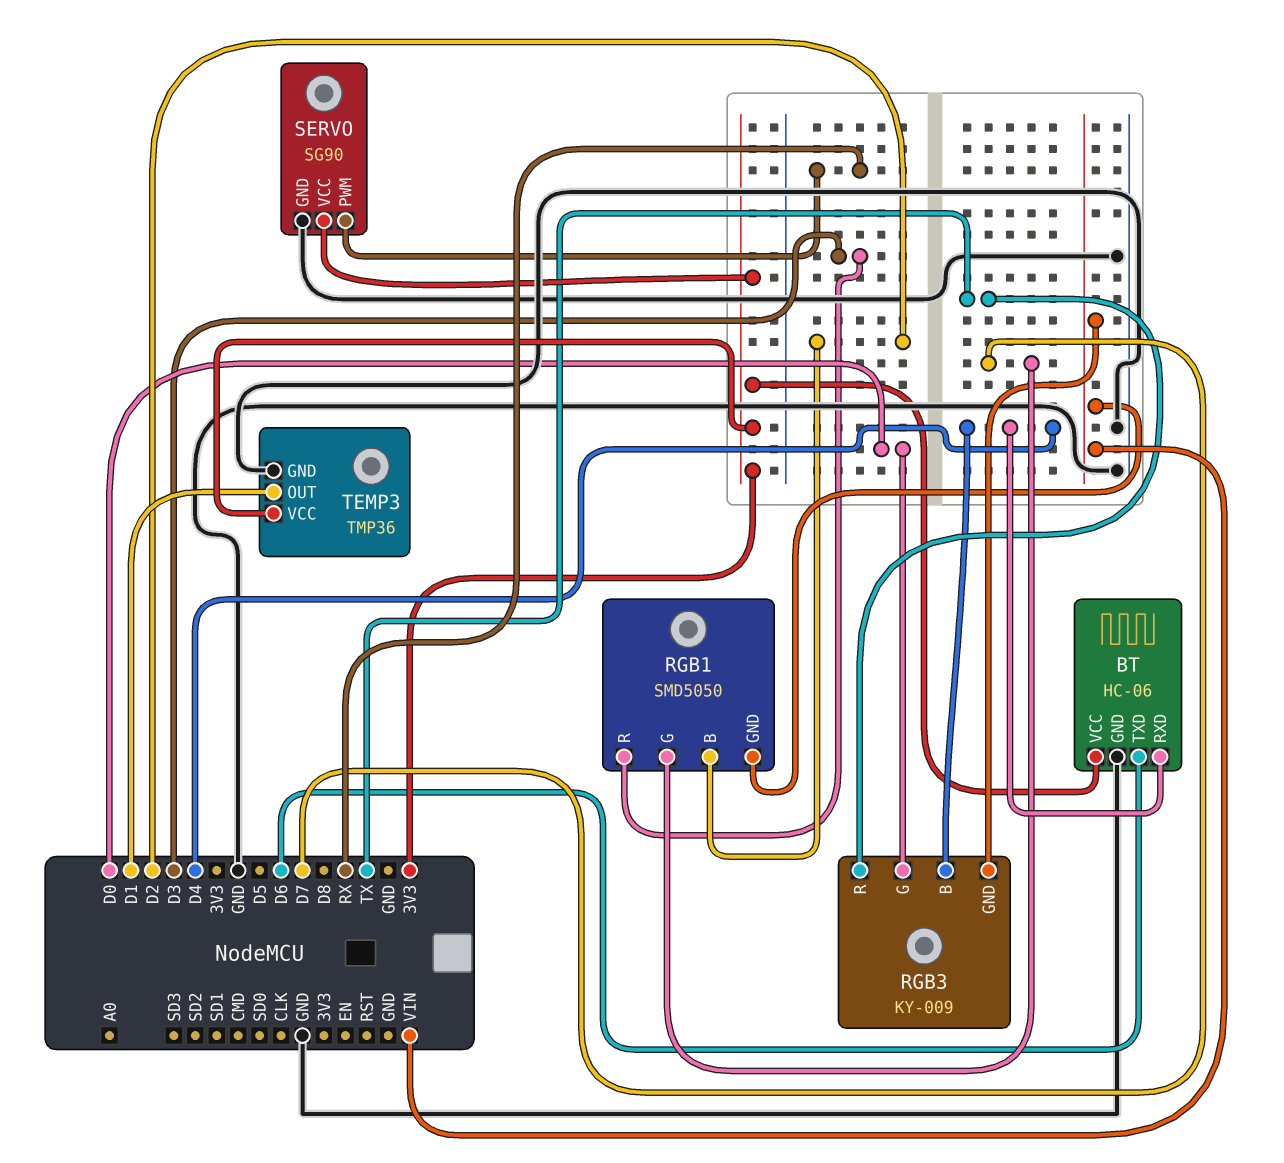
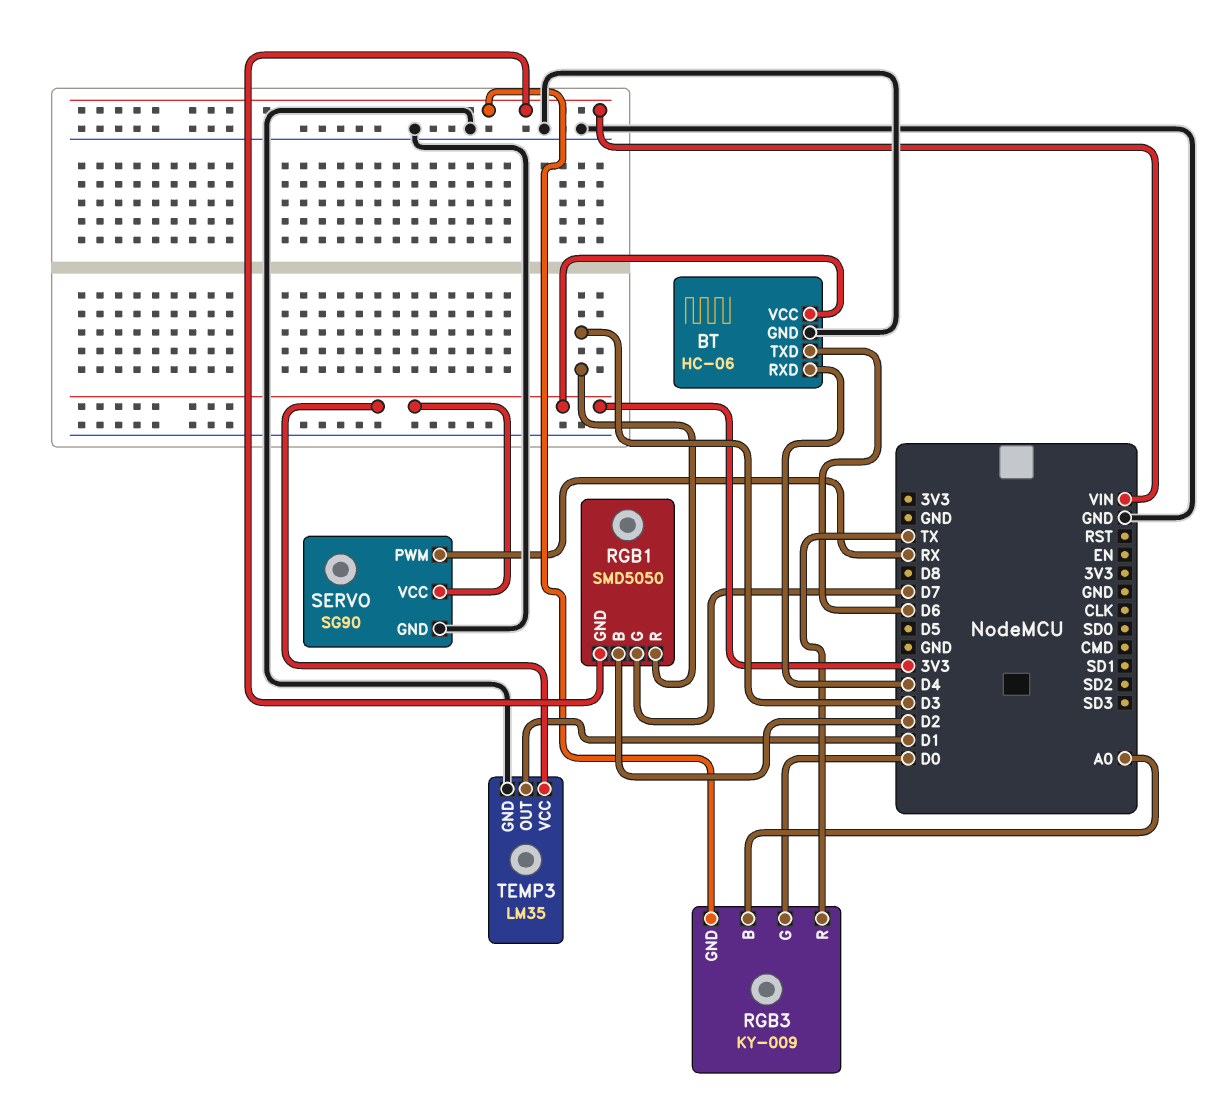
RGB3 pin B: D4 -> A0
TEMP3: TMP36 -> LM35

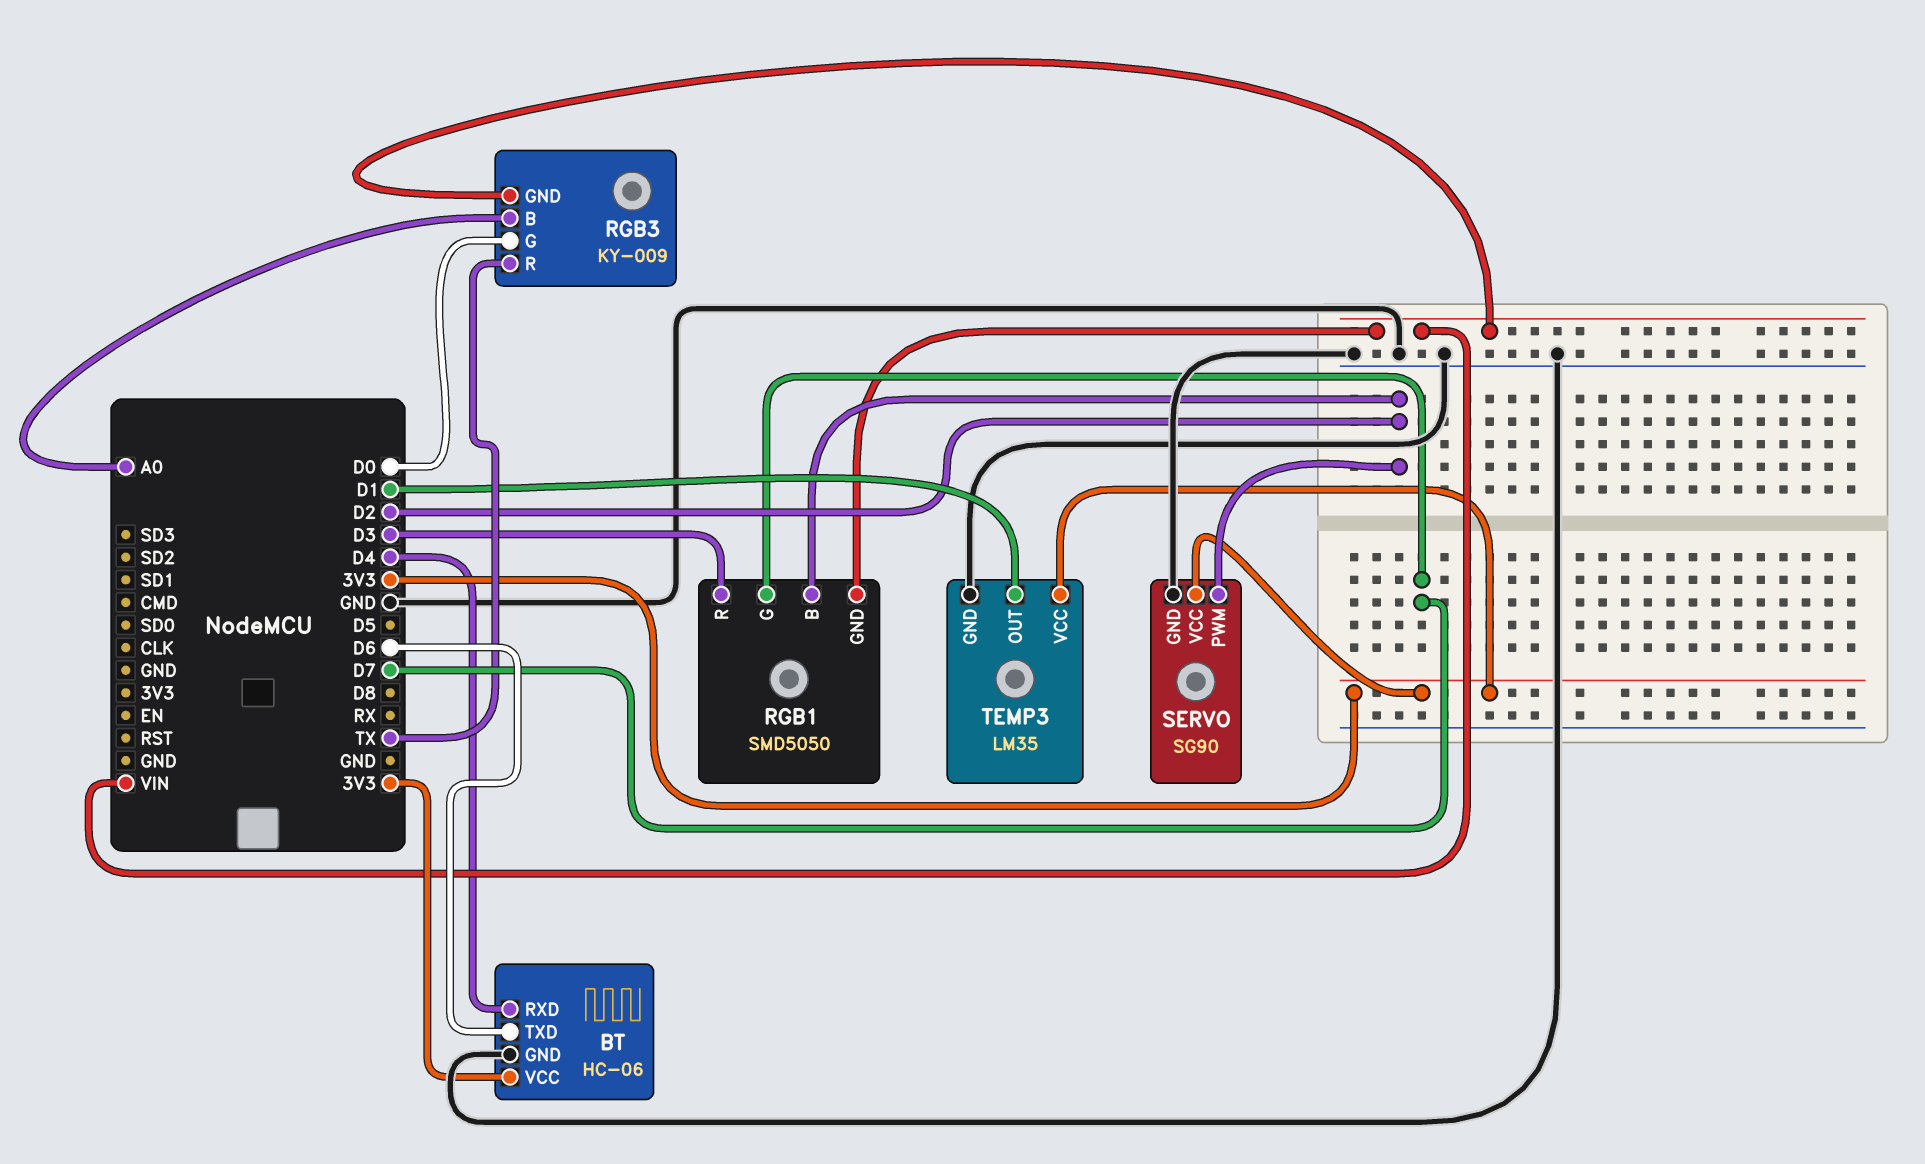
SERVO pin PWM: RX -> D2

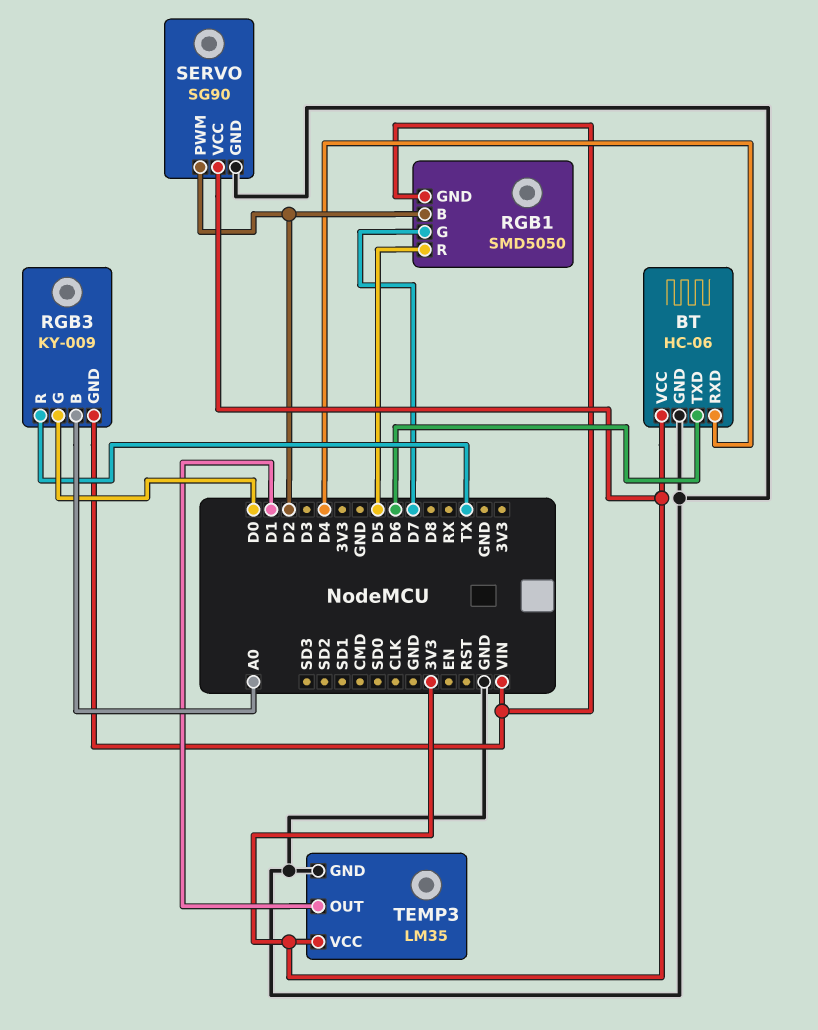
RGB1 pin R: D3 -> D5

